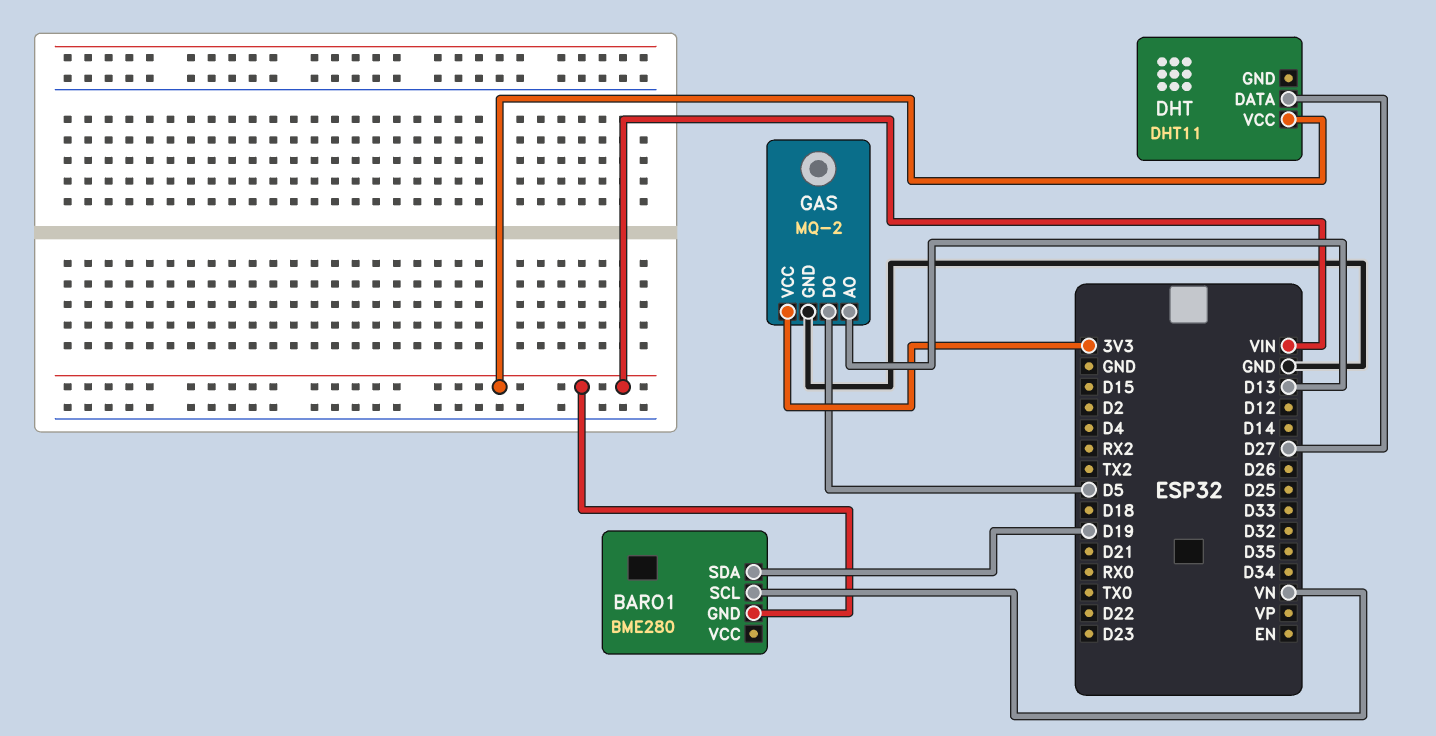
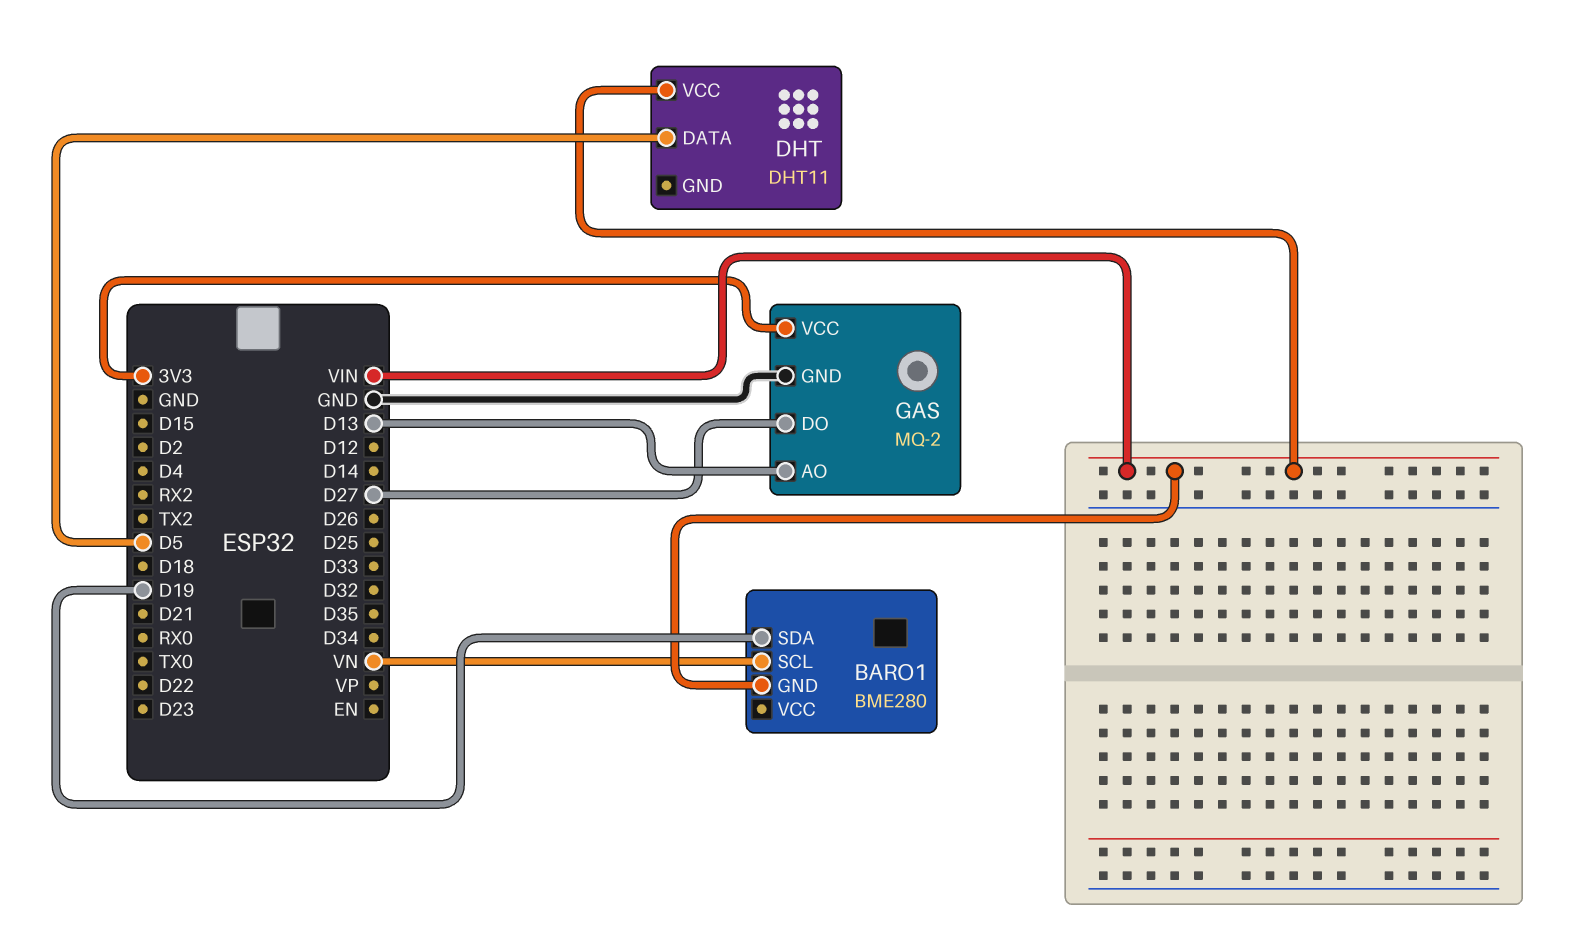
DHT pin DATA: D27 -> D5
GAS pin DO: D5 -> D27

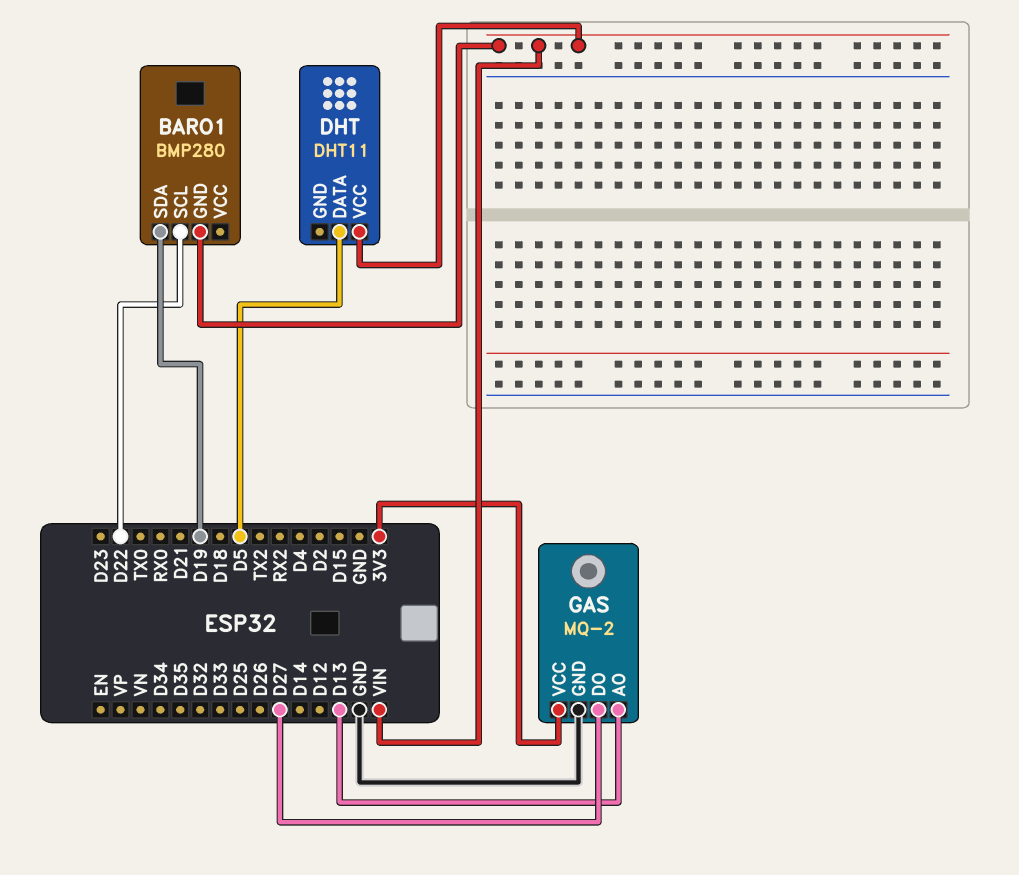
BARO1: BME280 -> BMP280
BARO1 pin SCL: VN -> D22

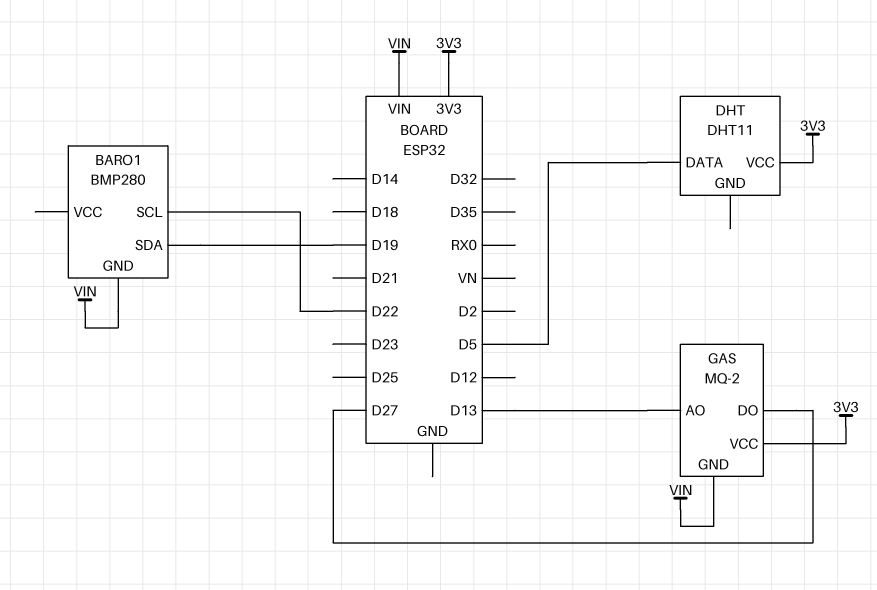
DHT pin VCC: VIN -> 3V3
GAS pin GND: GND -> VIN

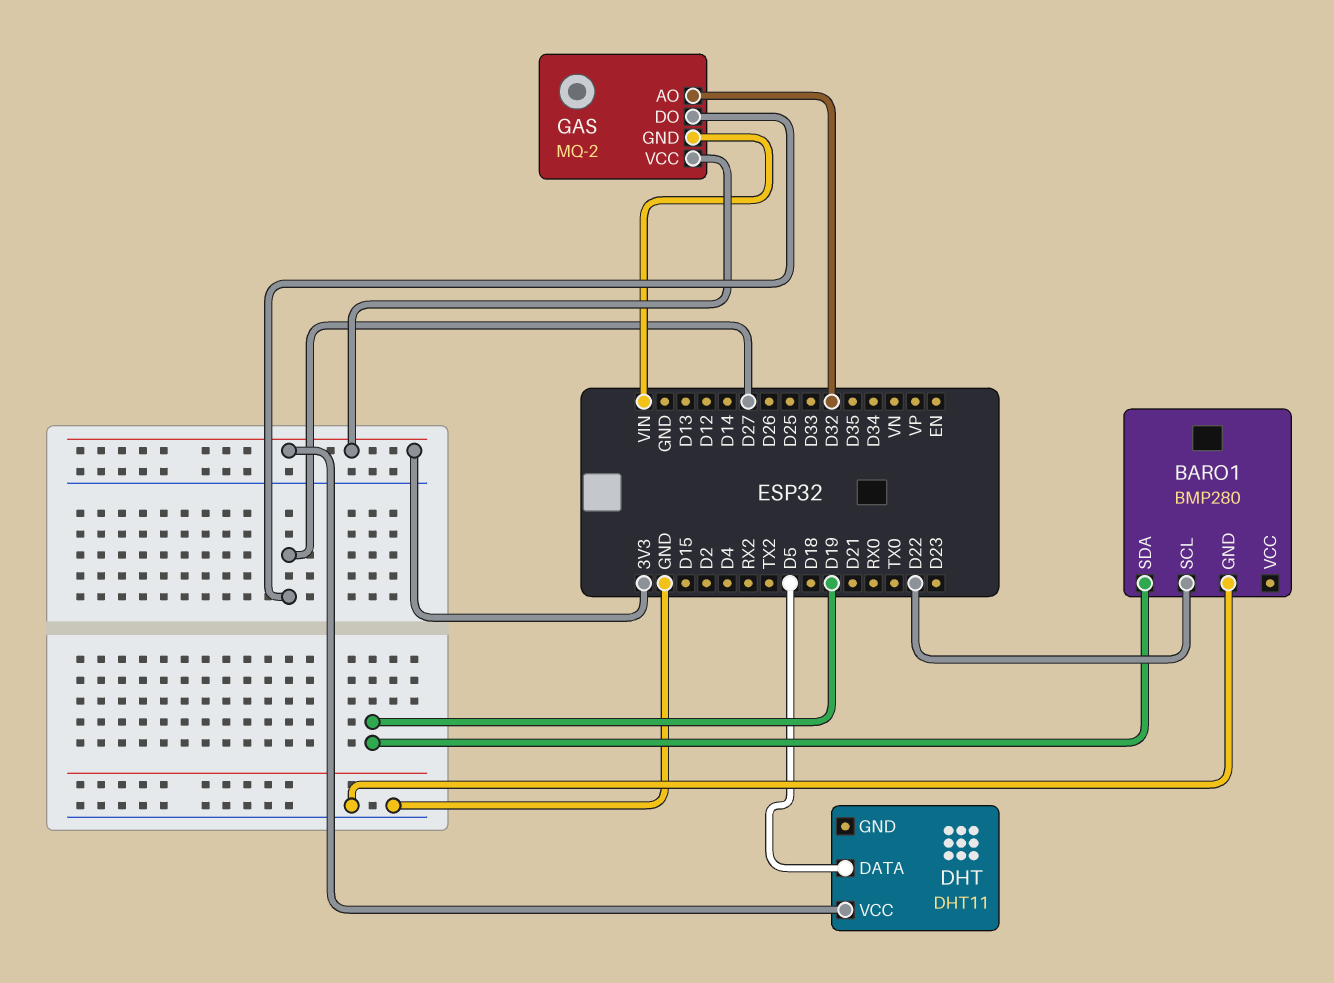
BARO1 pin GND: VIN -> GND
GAS pin AO: D13 -> D32

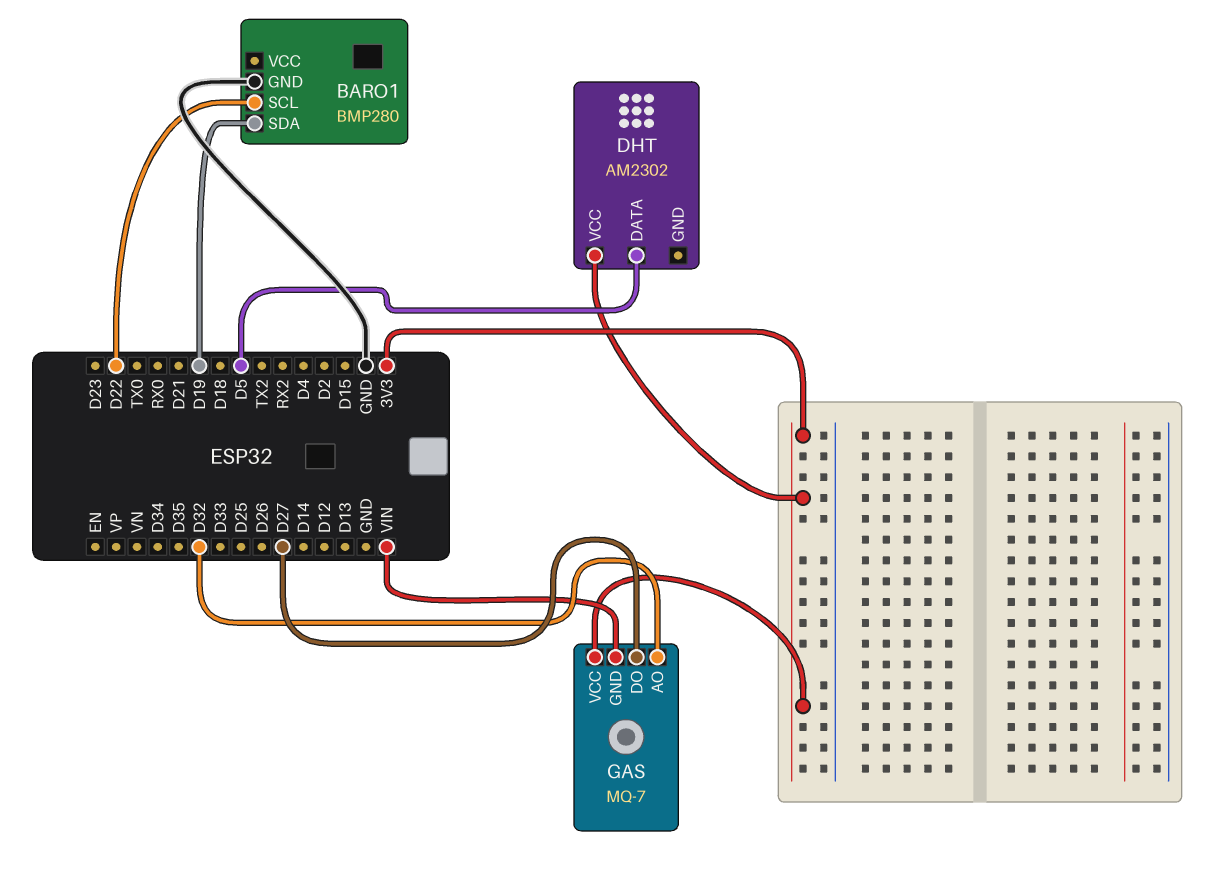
DHT: DHT11 -> AM2302
GAS: MQ-2 -> MQ-7

